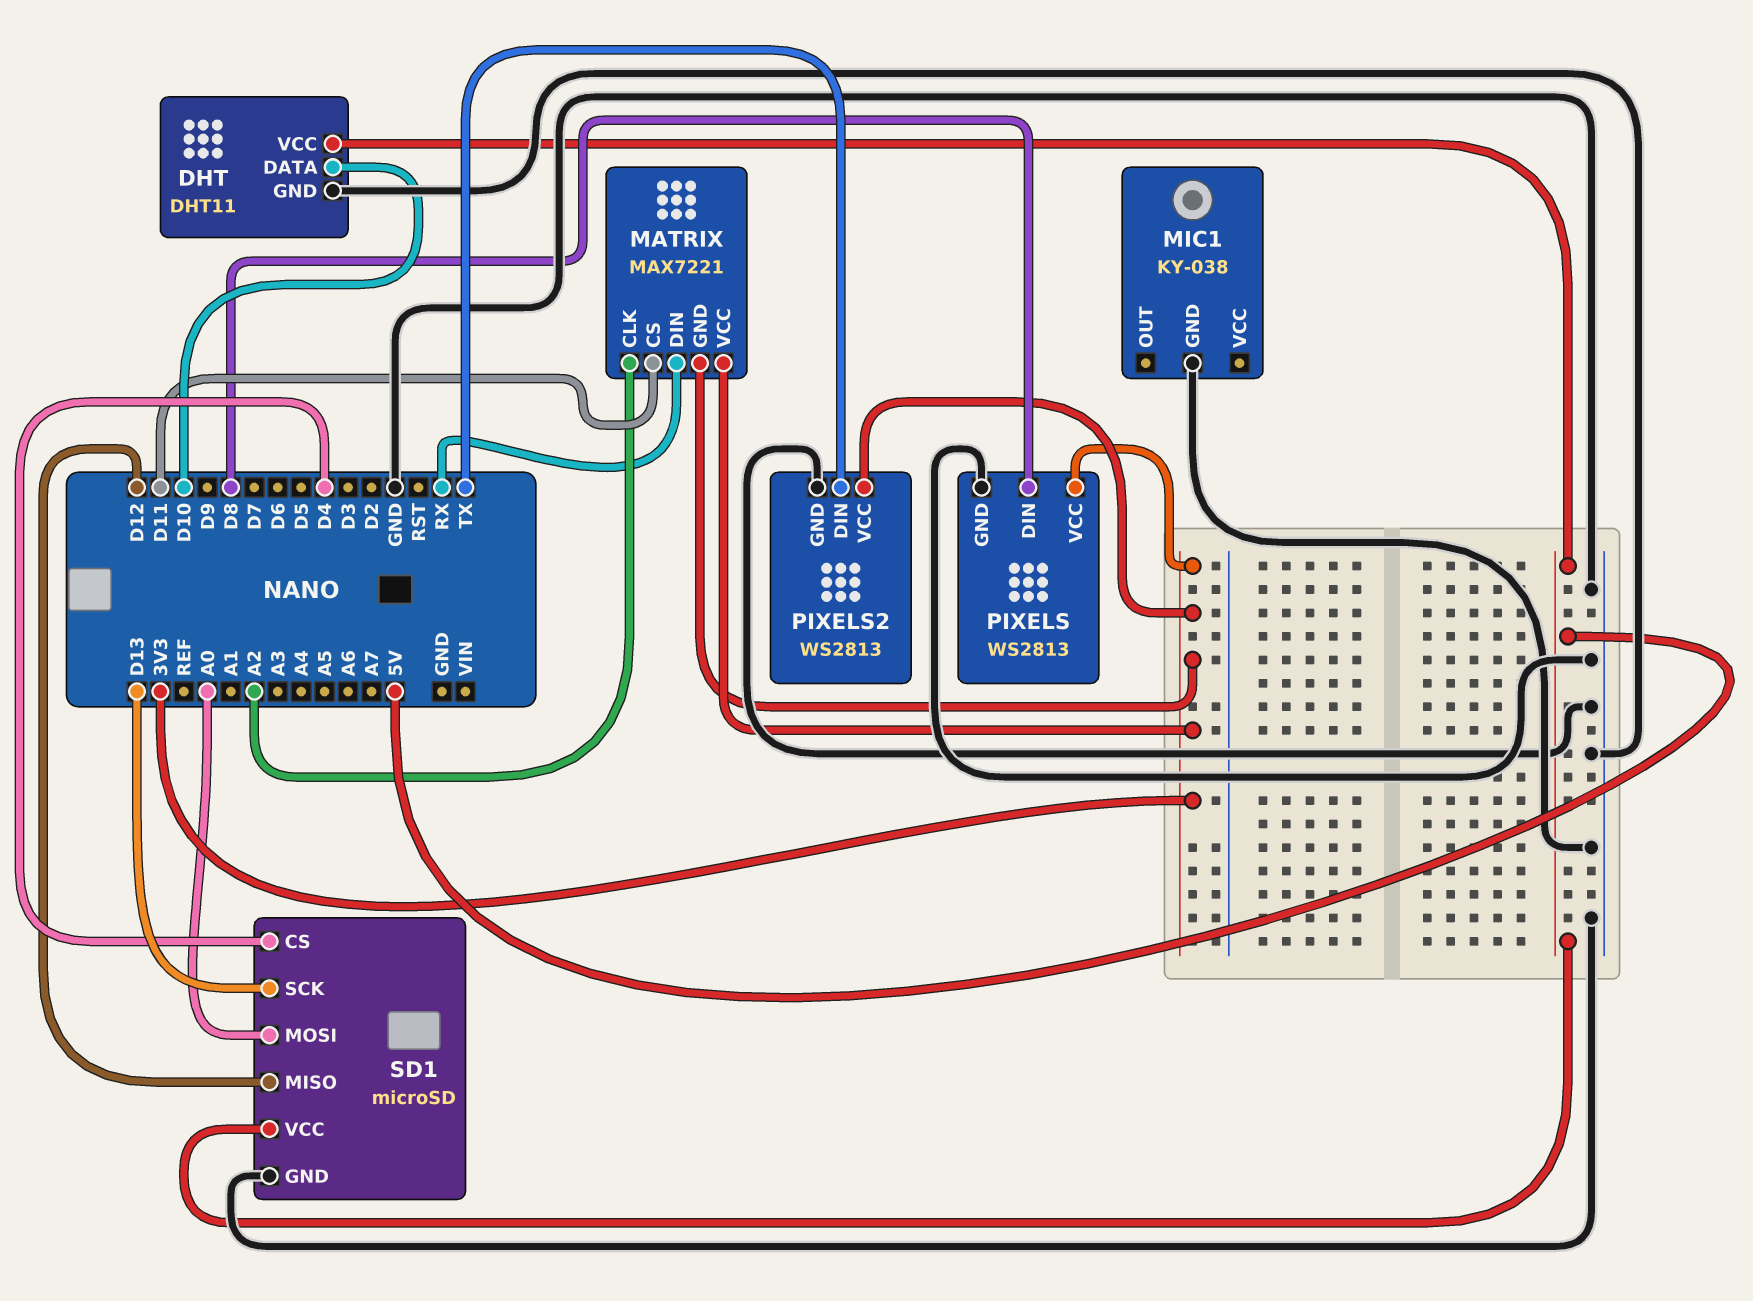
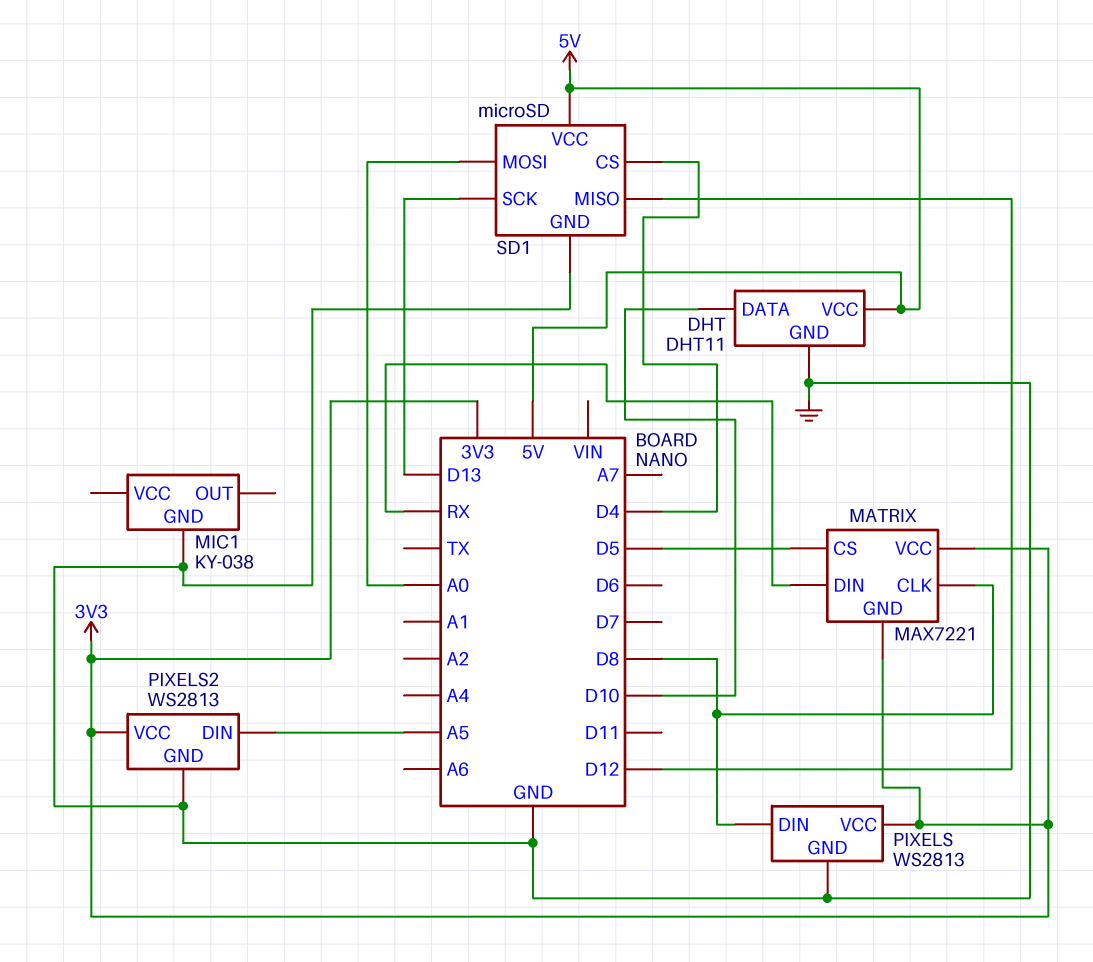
MATRIX pin CLK: A2 -> D8
MATRIX pin CS: D11 -> D5
PIXELS2 pin DIN: TX -> A5

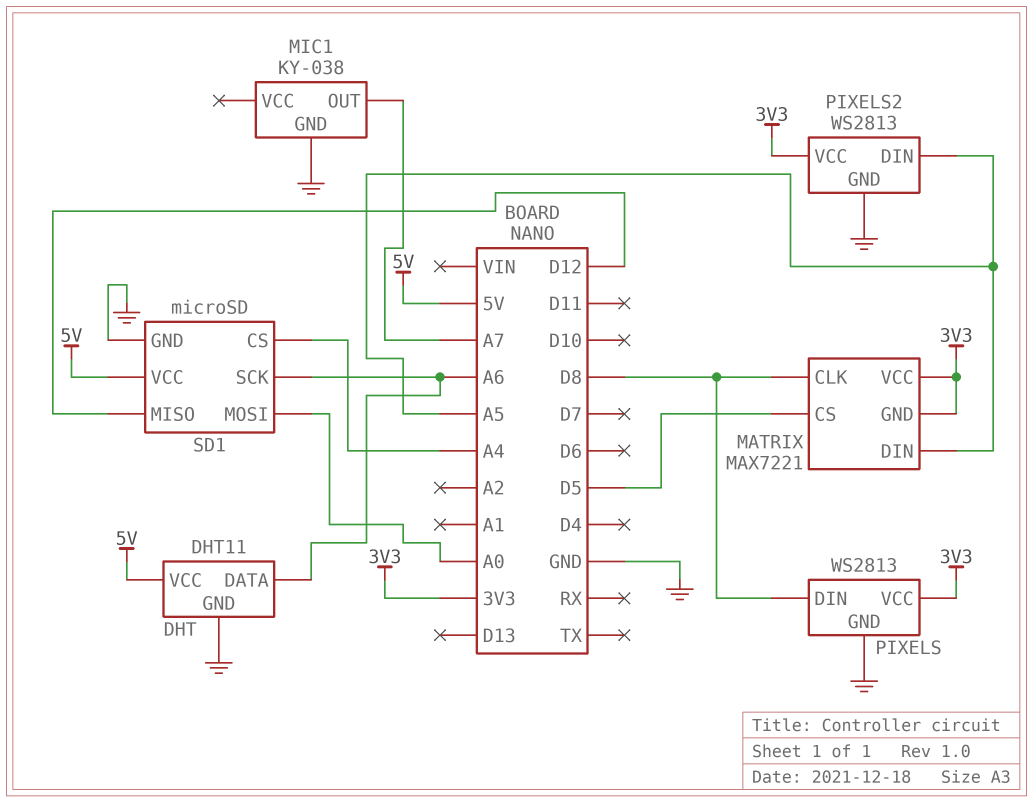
DHT pin DATA: D10 -> A6
MATRIX pin DIN: RX -> A5
MIC1 pin OUT: none -> A7
SD1 pin CS: D4 -> A4
SD1 pin SCK: D13 -> A6

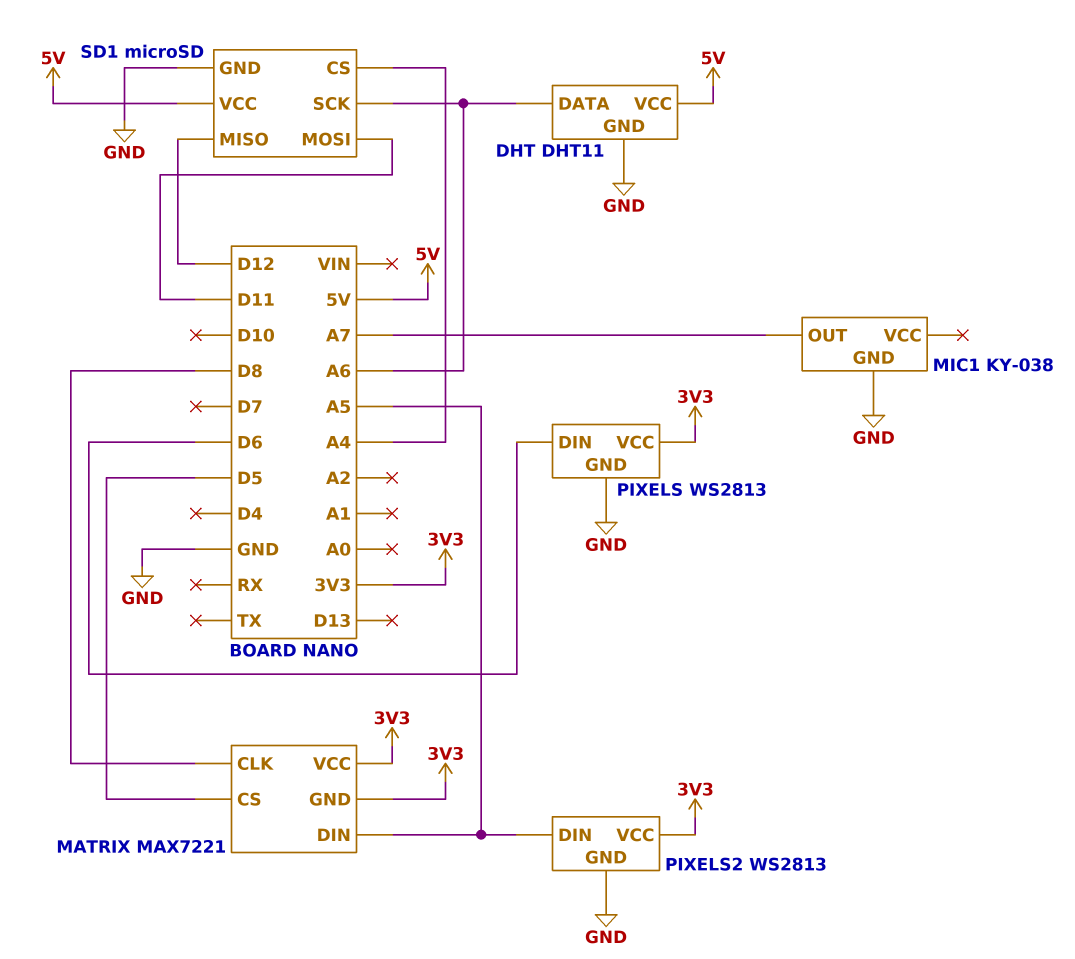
PIXELS pin DIN: D8 -> D6
SD1 pin MOSI: A0 -> D11

